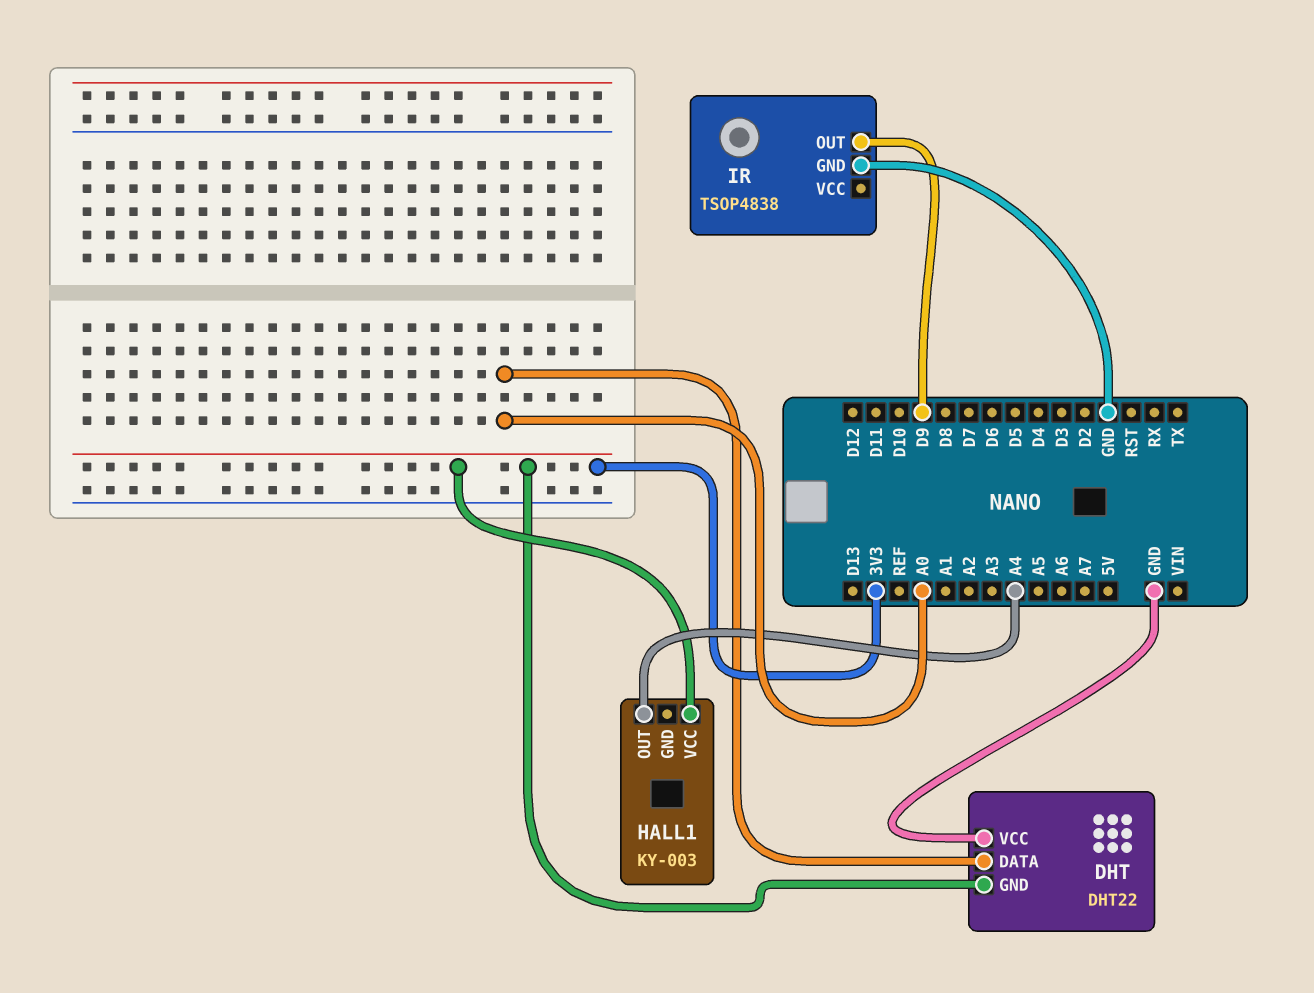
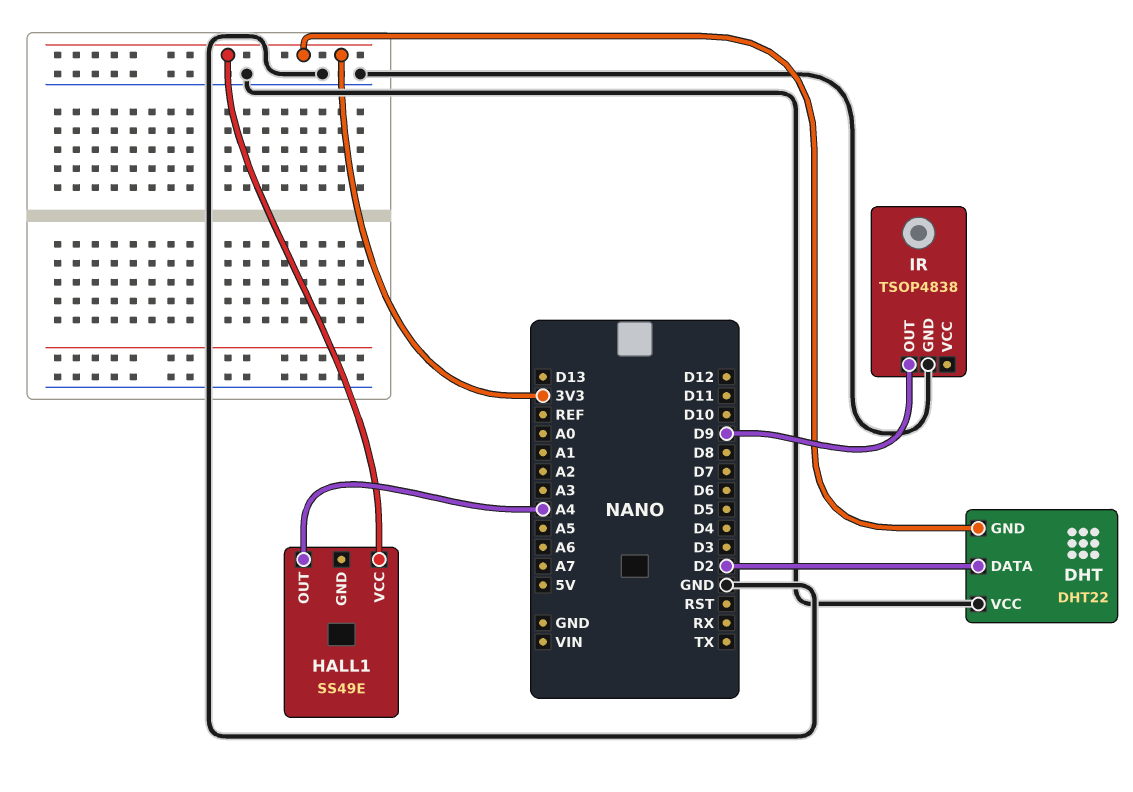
DHT pin DATA: A0 -> D2
HALL1: KY-003 -> SS49E

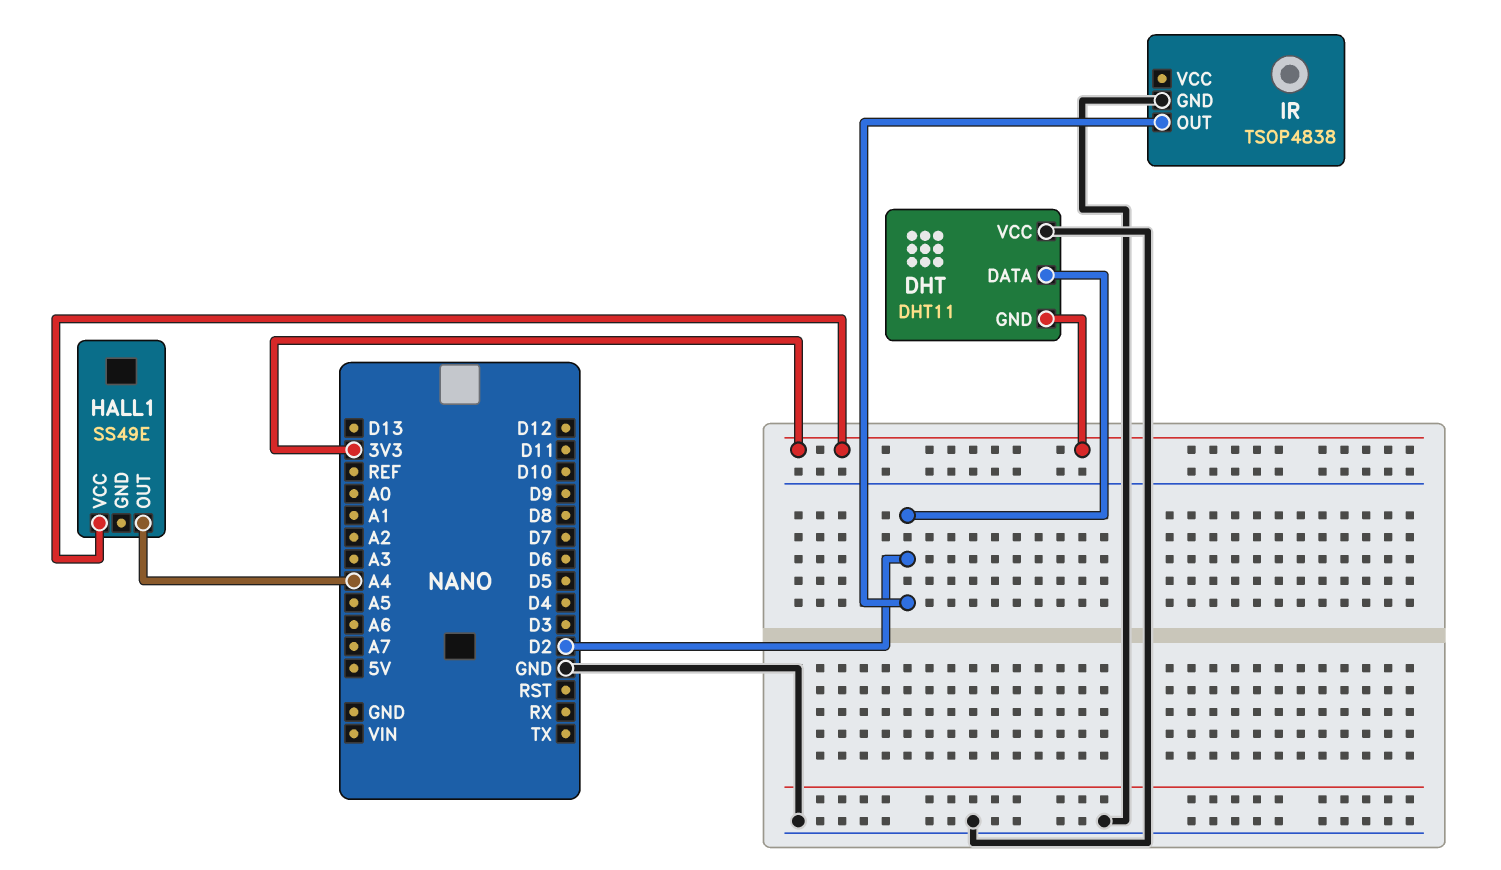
DHT: DHT22 -> DHT11
IR pin OUT: D9 -> D2

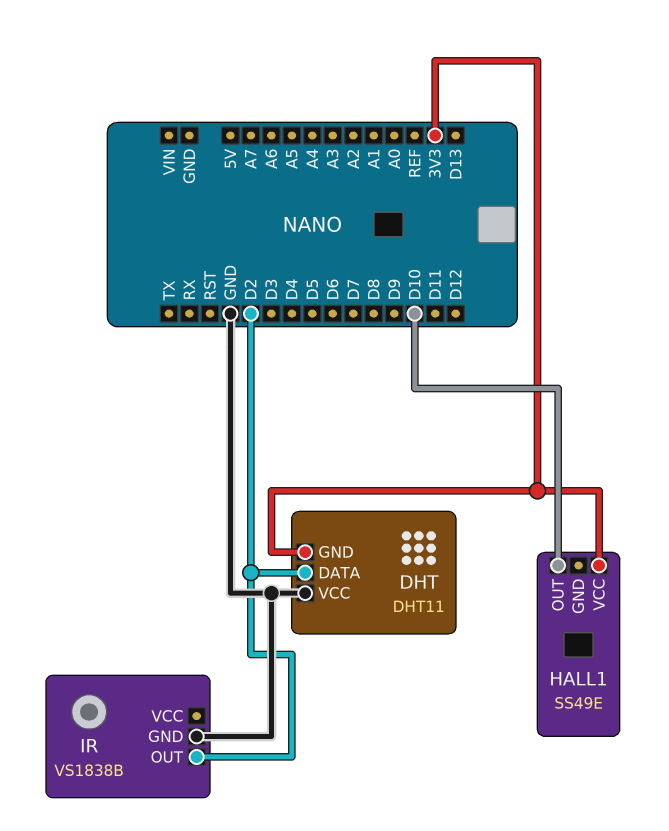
HALL1 pin OUT: A4 -> D10
IR: TSOP4838 -> VS1838B

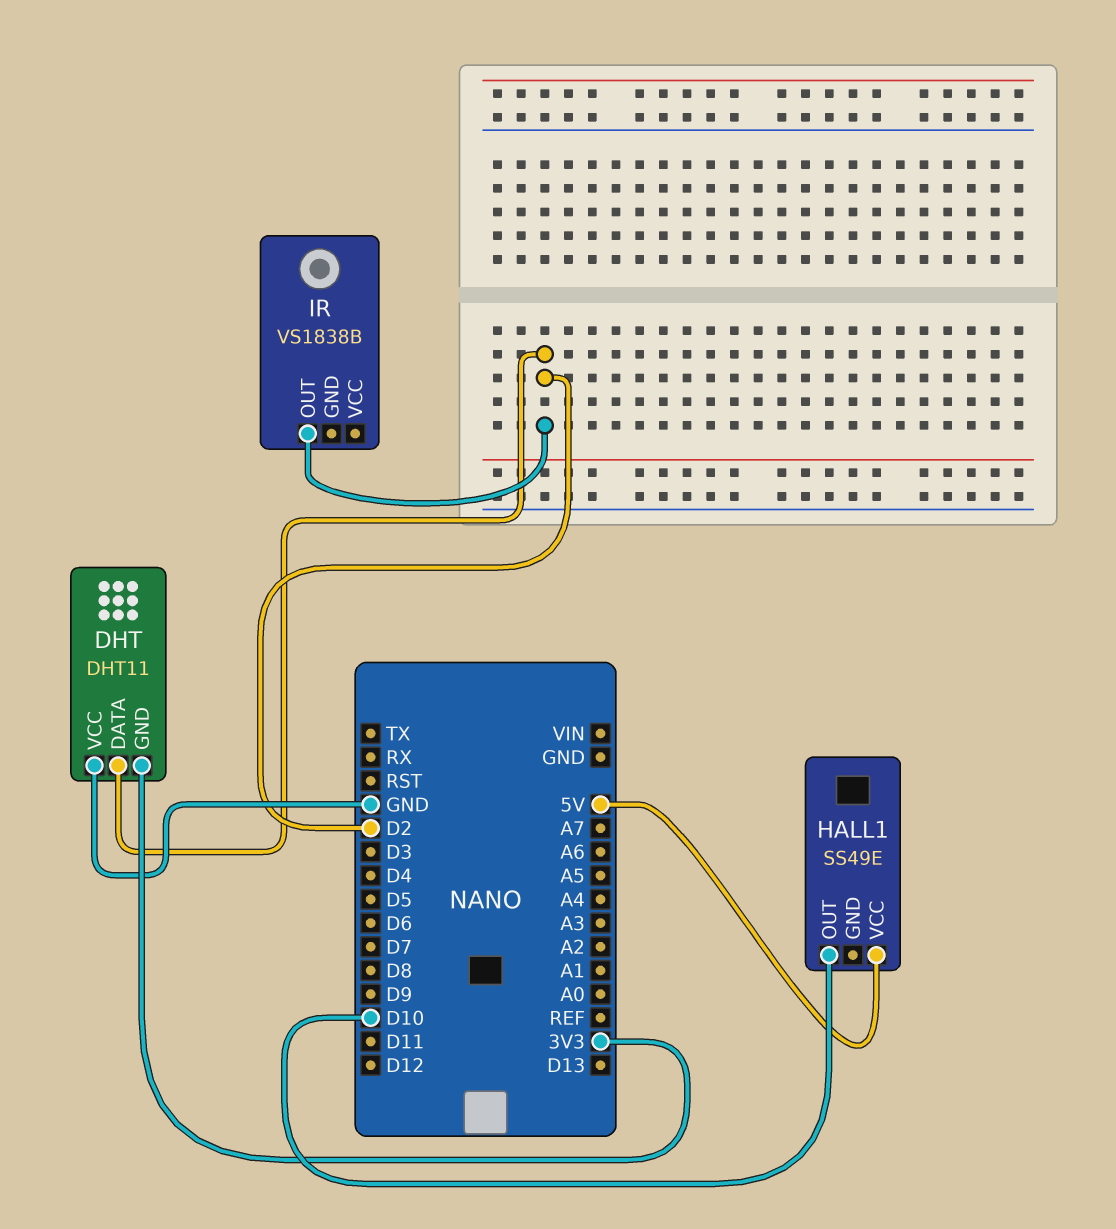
HALL1 pin VCC: 3V3 -> 5V
IR pin GND: GND -> none

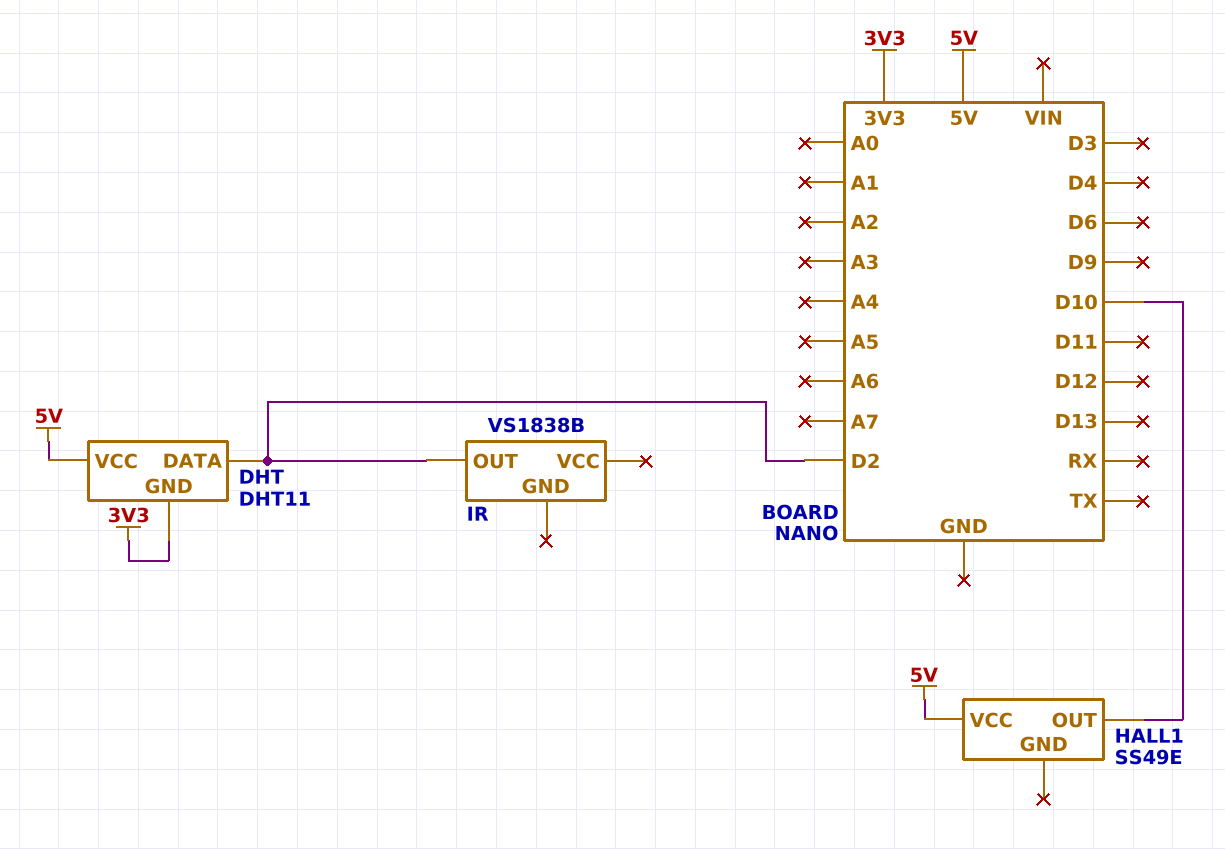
DHT pin VCC: GND -> 5V

